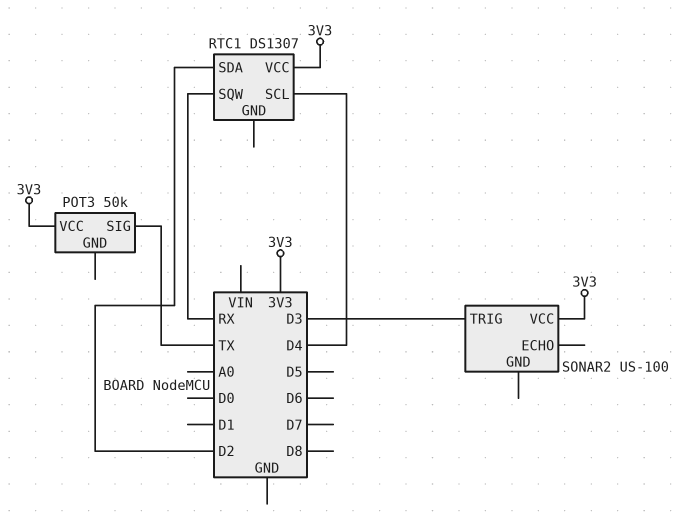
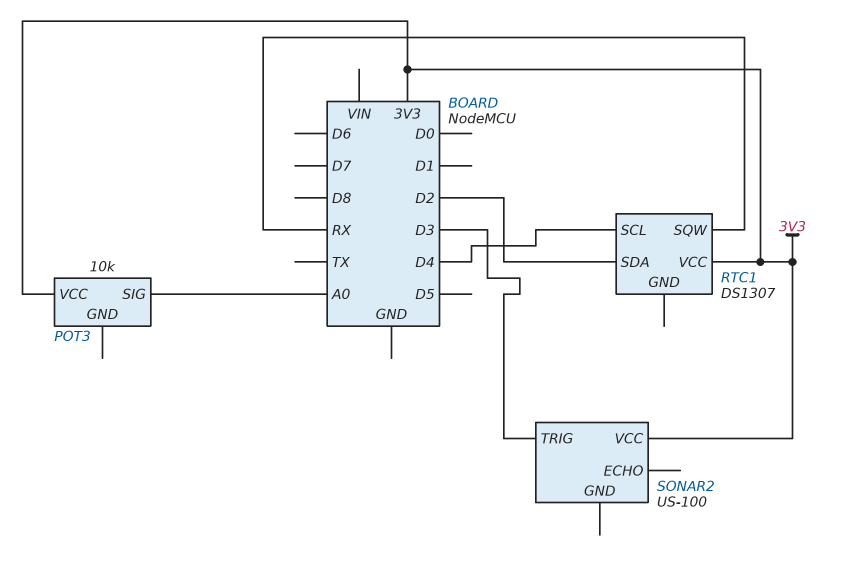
POT3: 50k -> 10k
POT3 pin SIG: TX -> A0

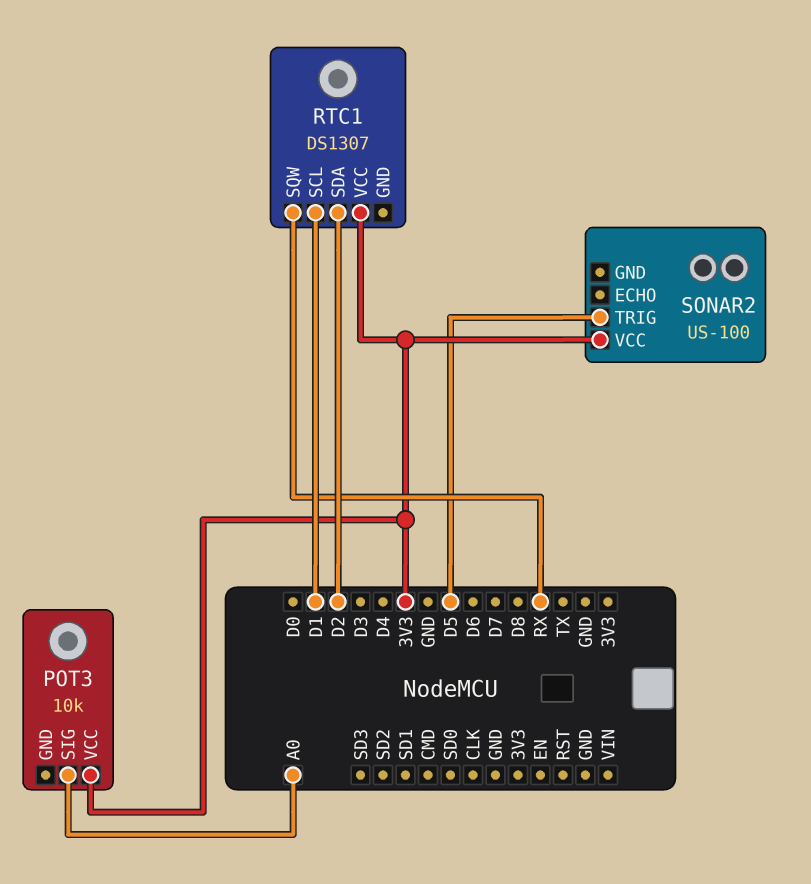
RTC1 pin SCL: D4 -> D1
SONAR2 pin TRIG: D3 -> D5

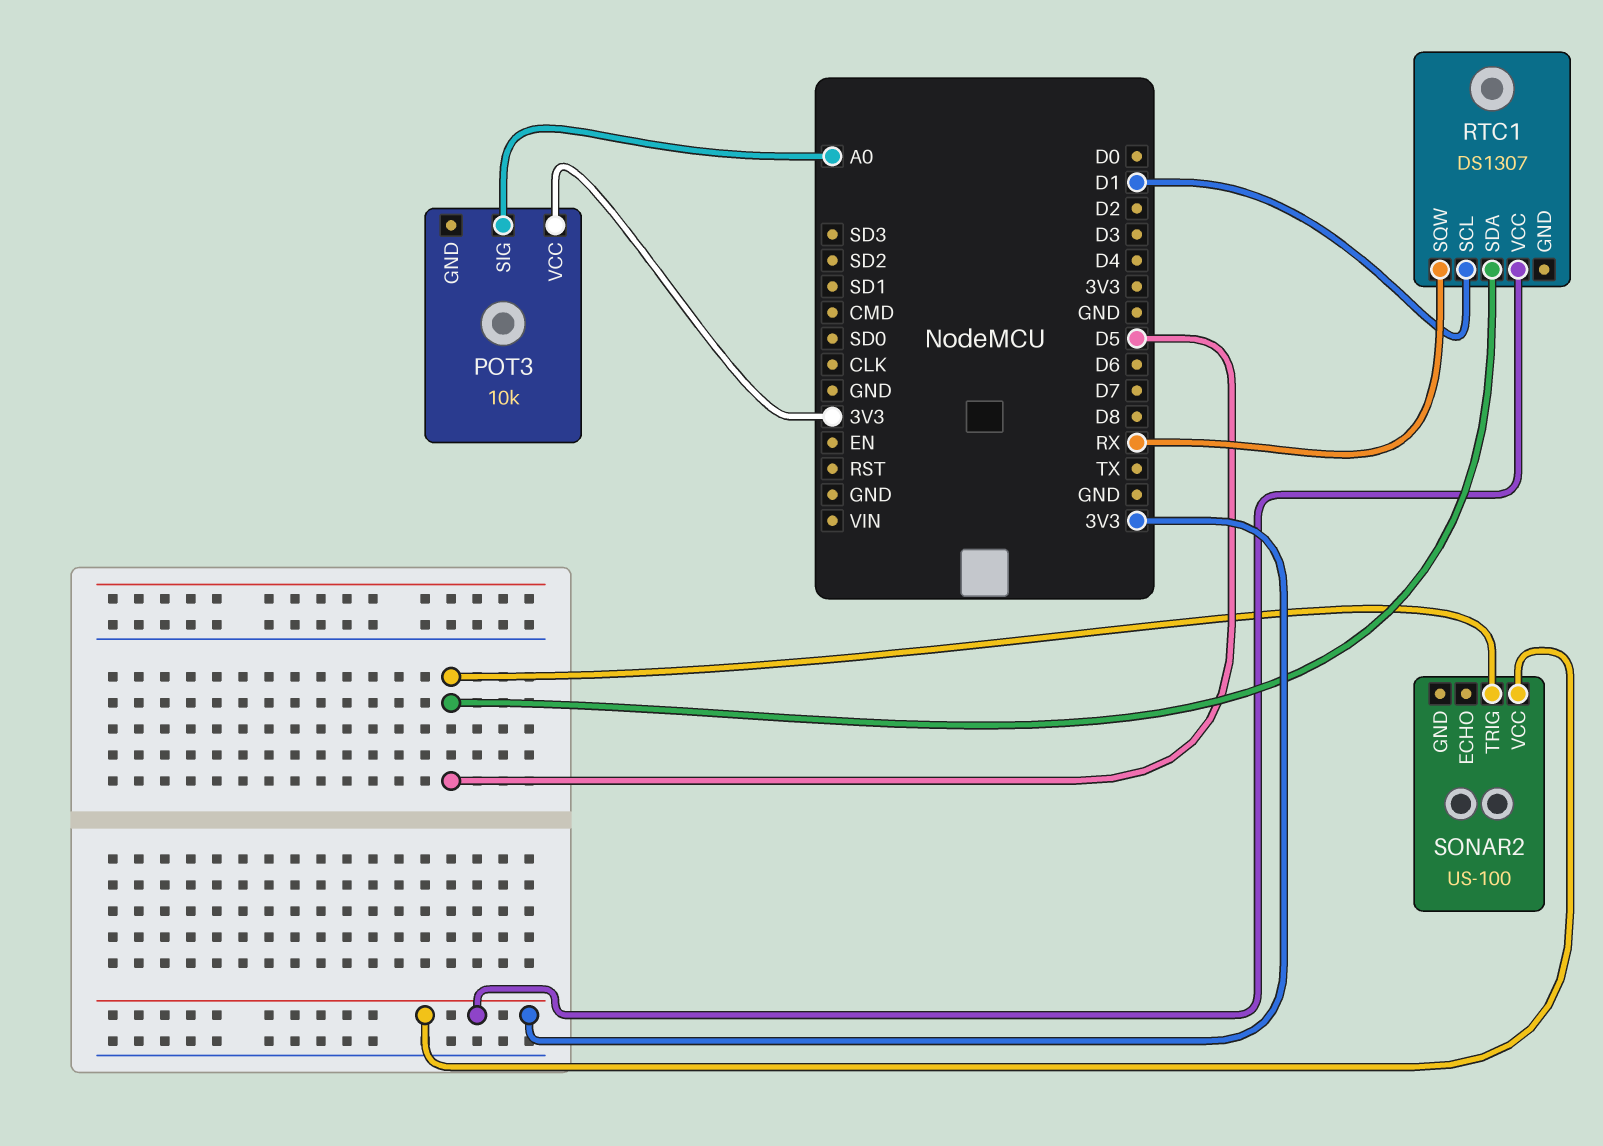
RTC1 pin SDA: D2 -> D5

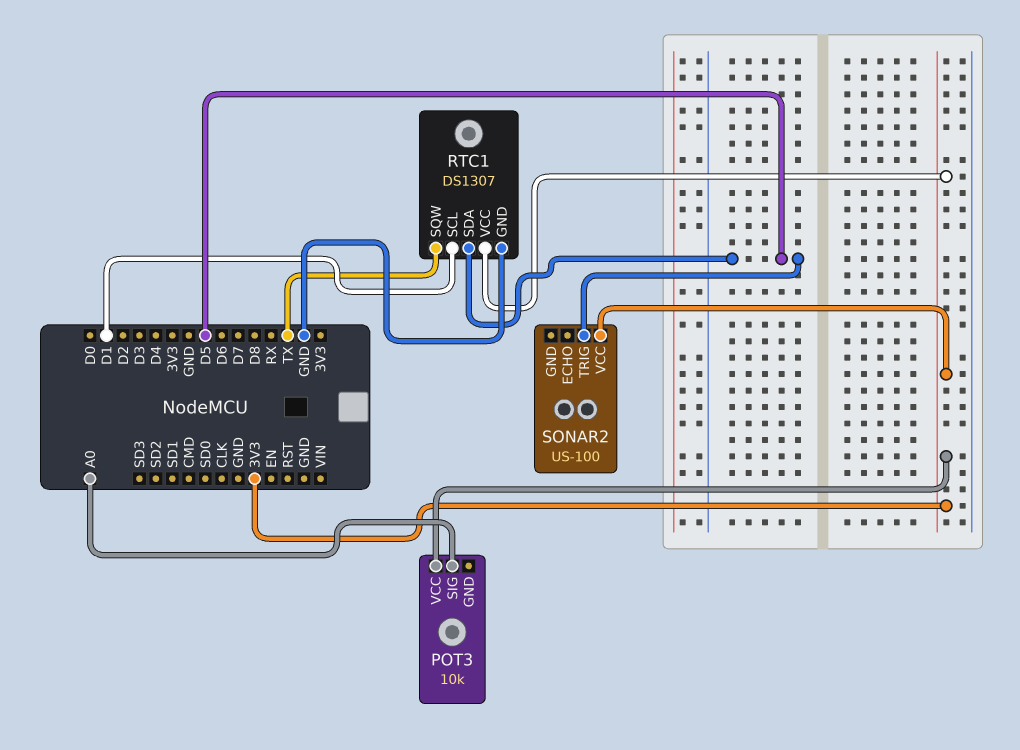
RTC1 pin GND: none -> GND
RTC1 pin SQW: RX -> TX

